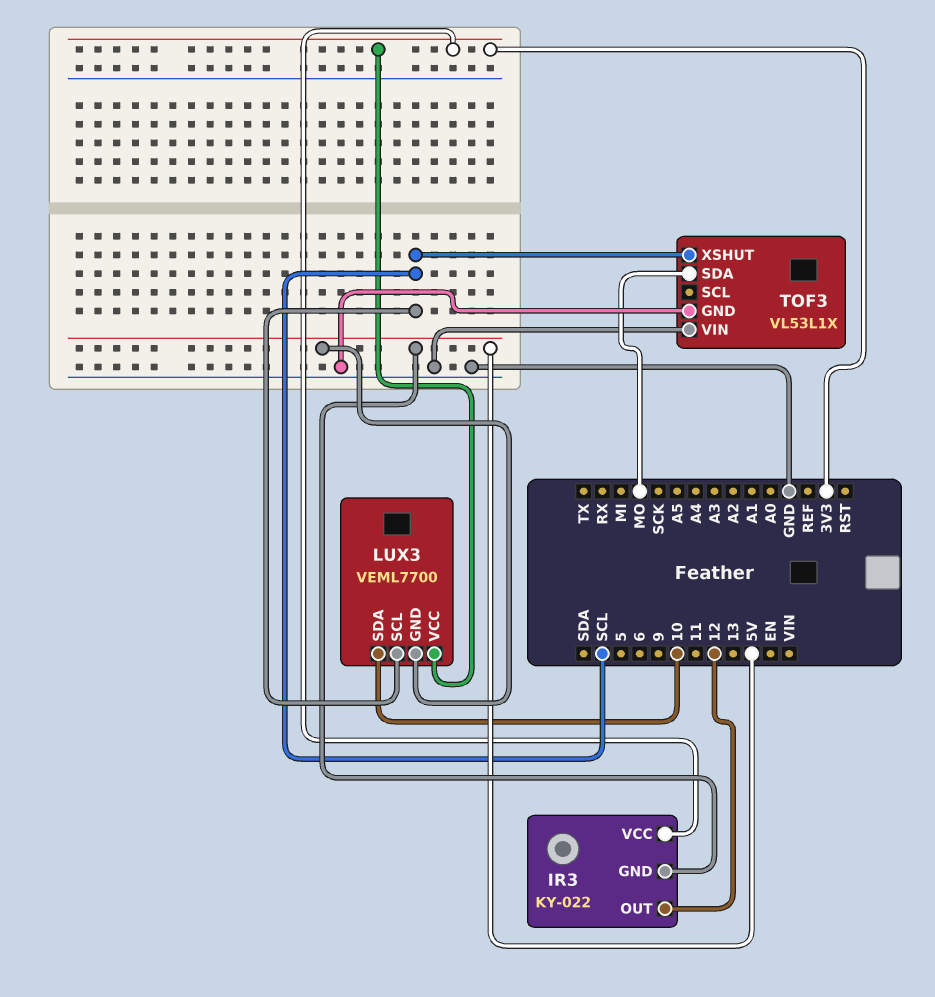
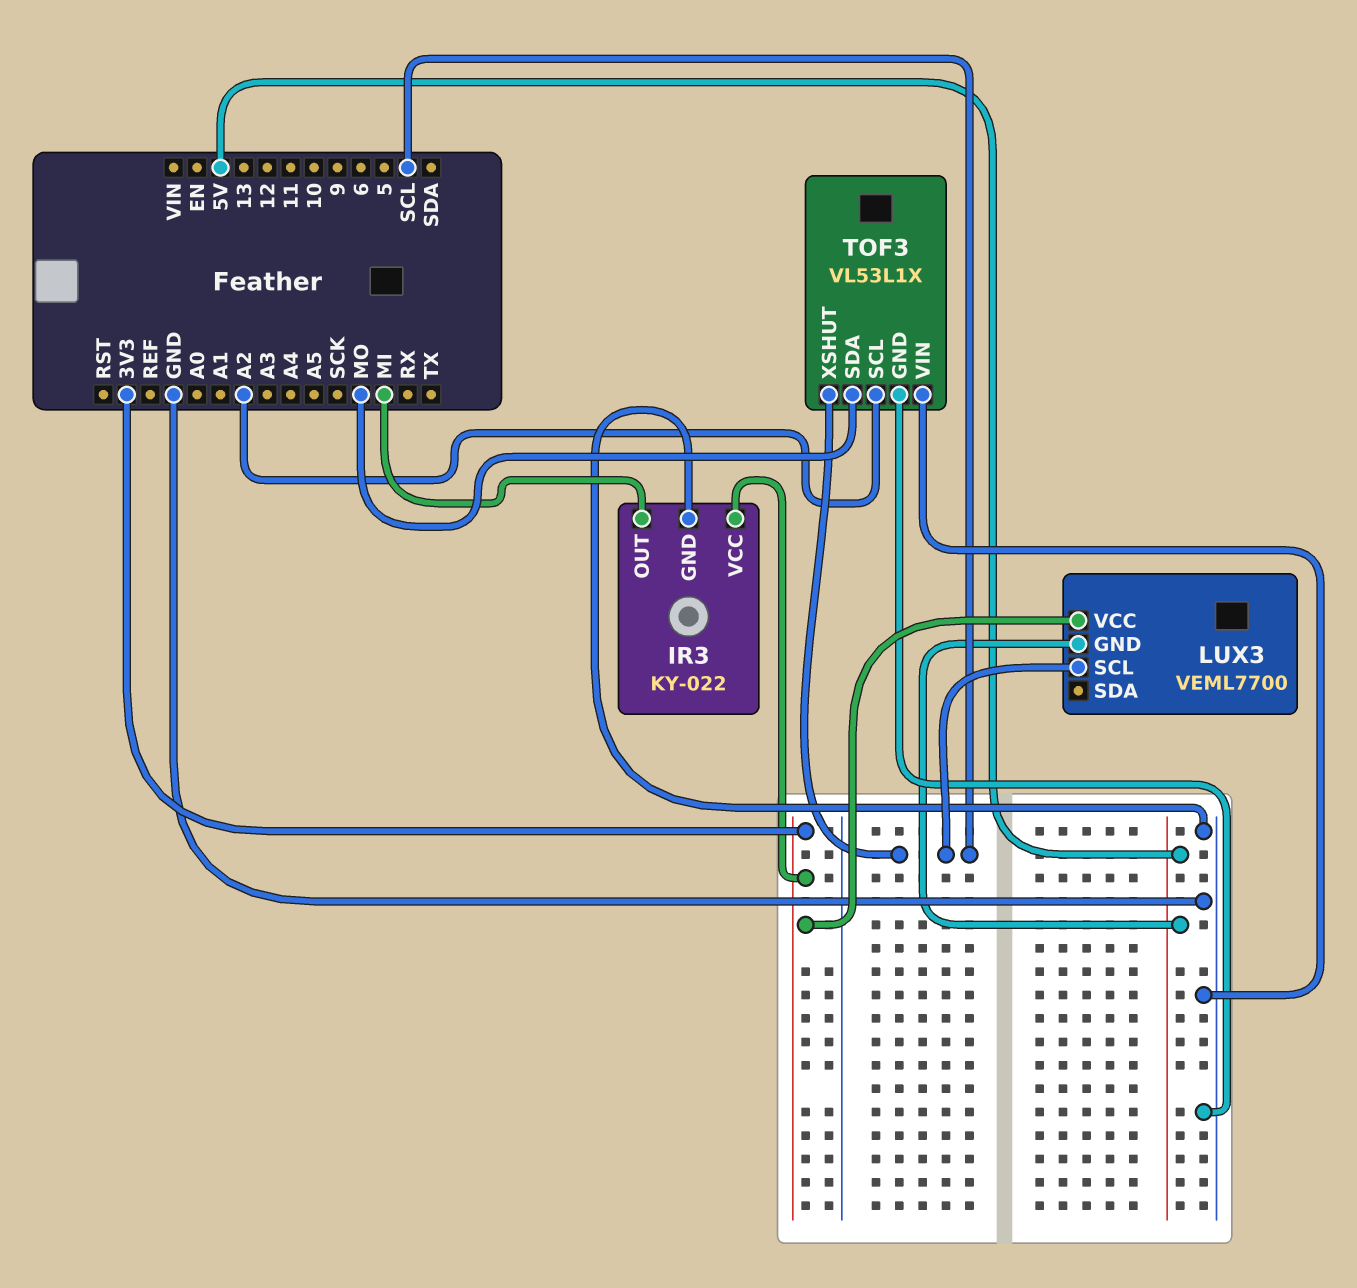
IR3 pin GND: 5V -> GND
IR3 pin OUT: 12 -> MI
LUX3 pin SDA: 10 -> none
TOF3 pin SCL: none -> A2

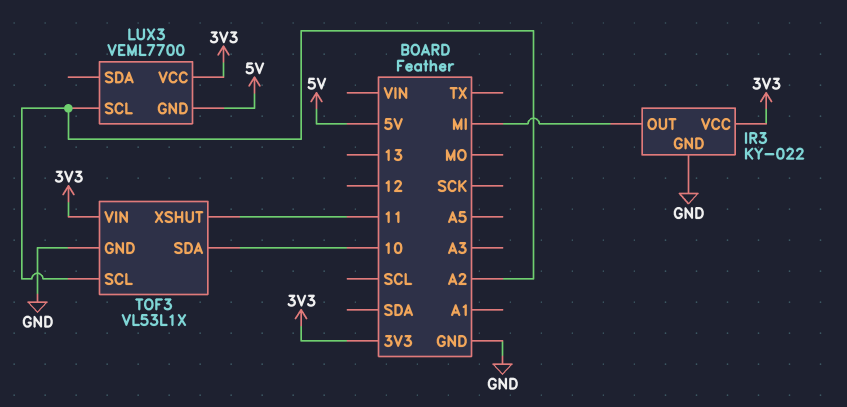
LUX3 pin SCL: SCL -> A2
TOF3 pin SDA: MO -> 10
TOF3 pin VIN: GND -> 3V3
TOF3 pin XSHUT: SCL -> 11

